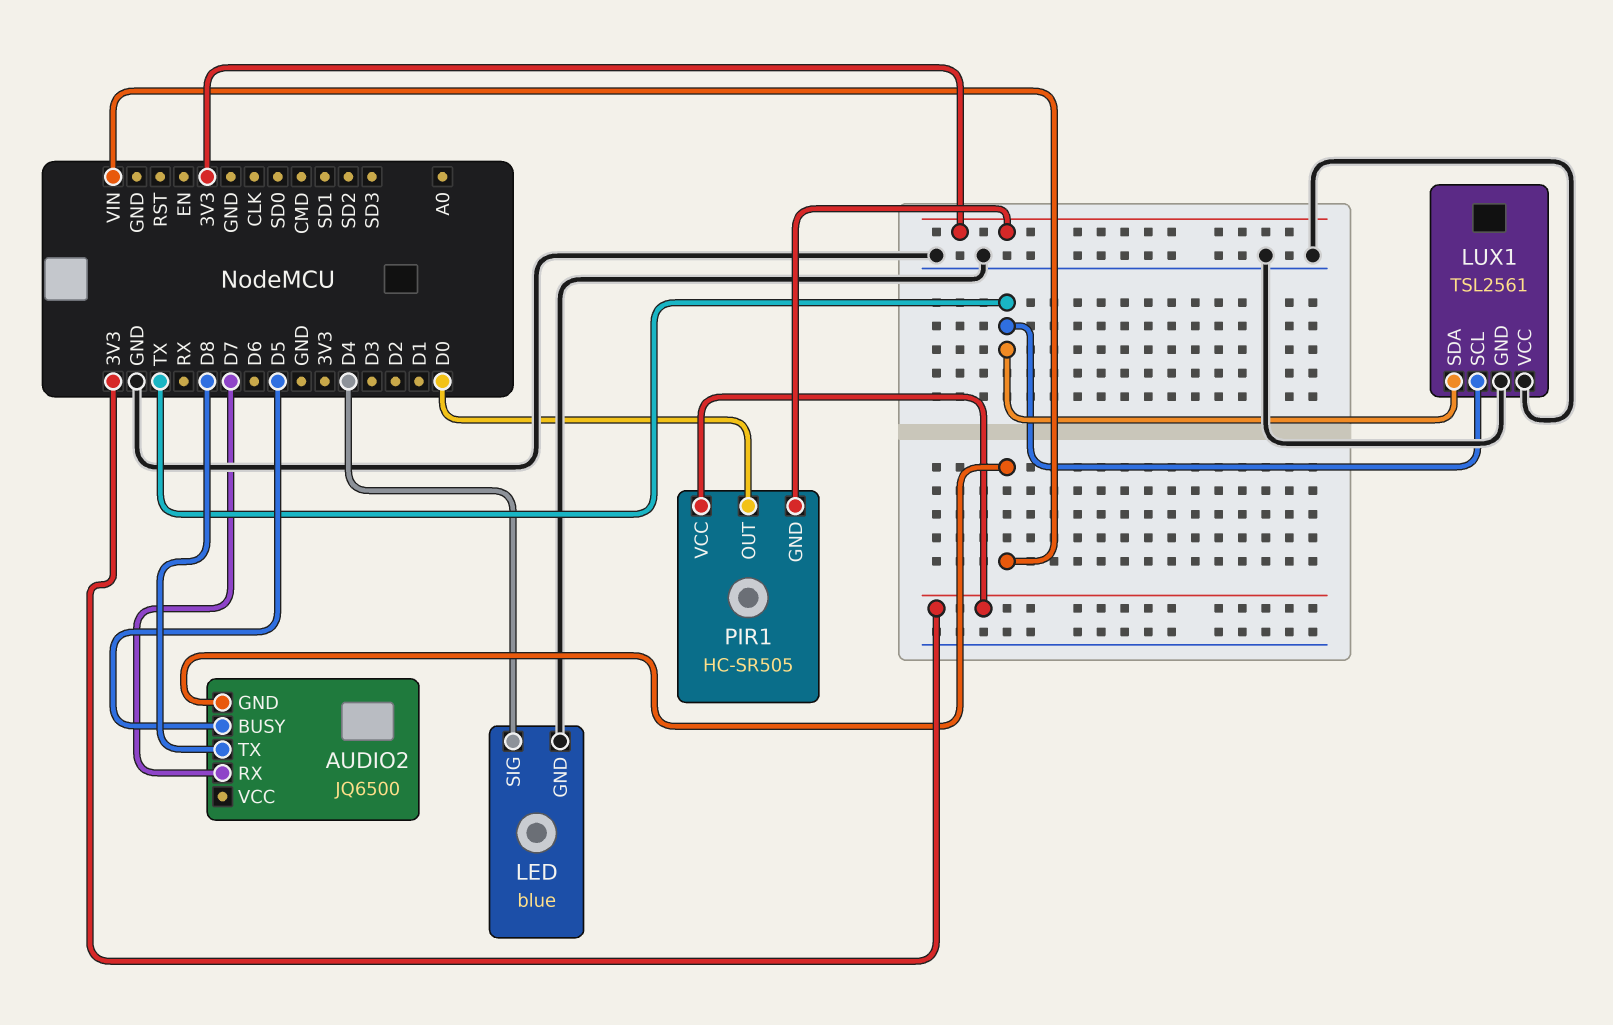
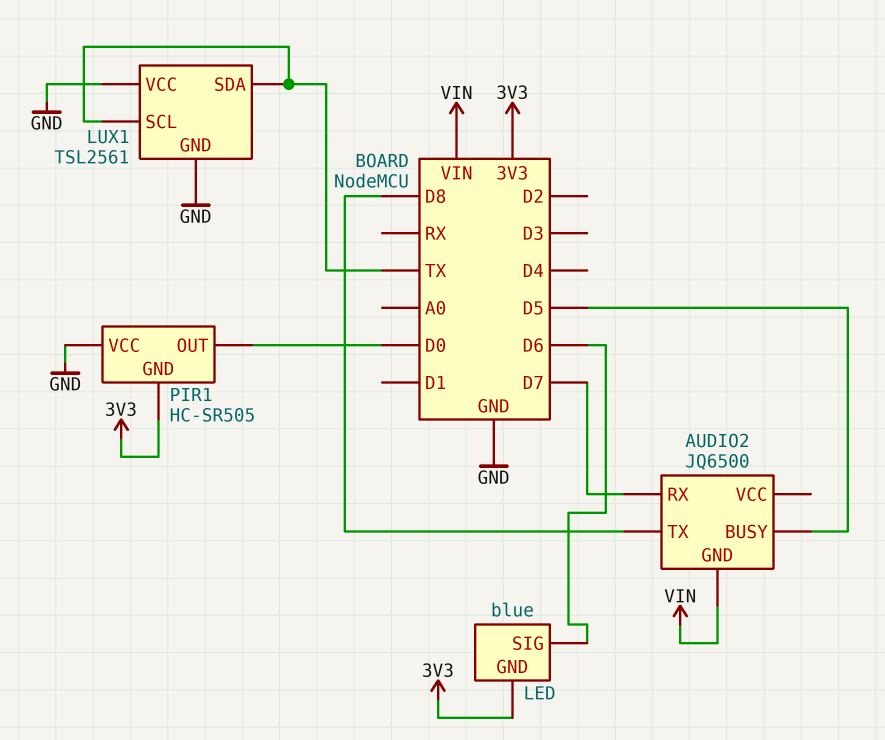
LED pin GND: GND -> 3V3
LED pin SIG: D4 -> D6
PIR1 pin VCC: 3V3 -> GND

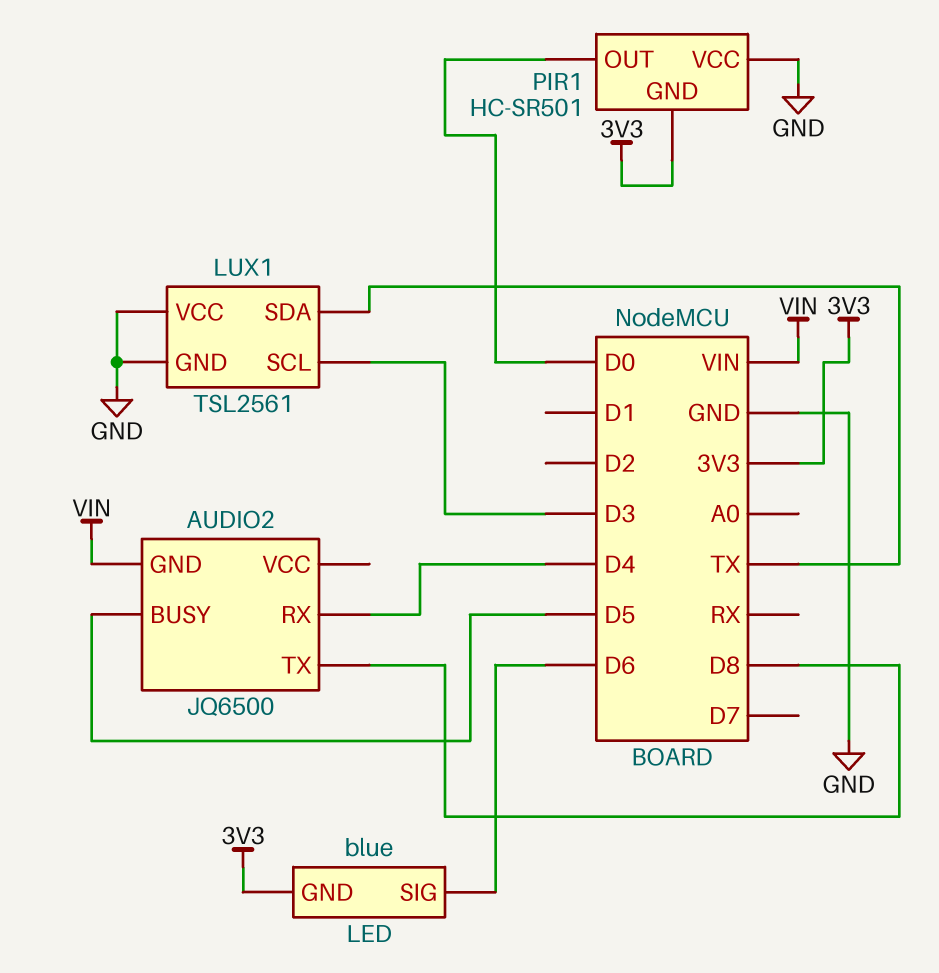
AUDIO2 pin RX: D7 -> D4
LUX1 pin SCL: TX -> D3
PIR1: HC-SR505 -> HC-SR501

